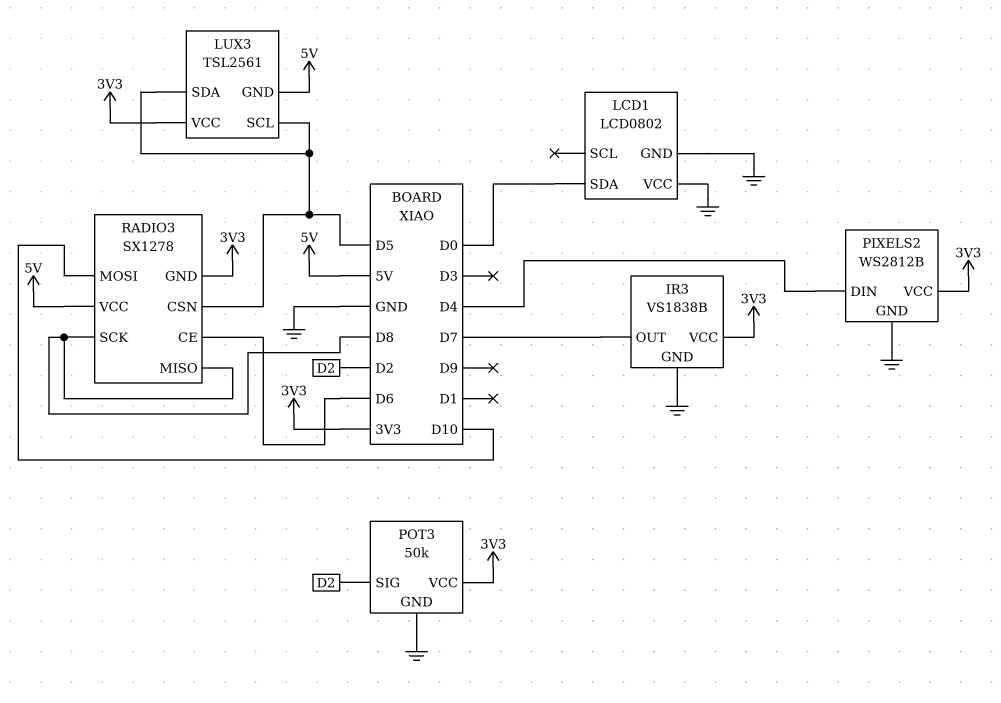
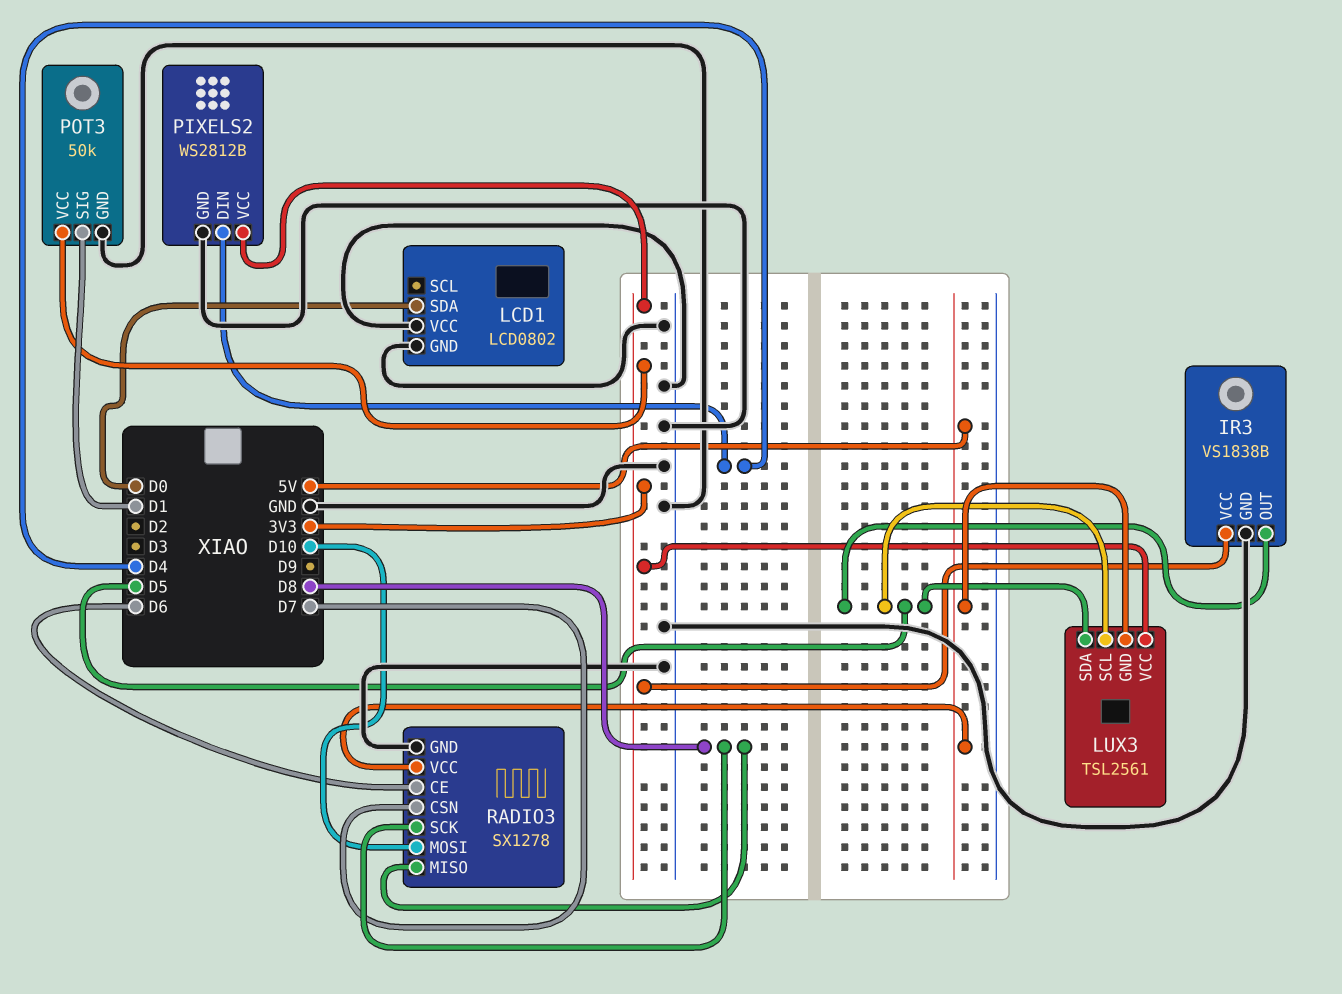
IR3 pin OUT: D7 -> D5
POT3 pin SIG: D2 -> D1
RADIO3 pin CSN: D5 -> D7
RADIO3 pin GND: 3V3 -> GND

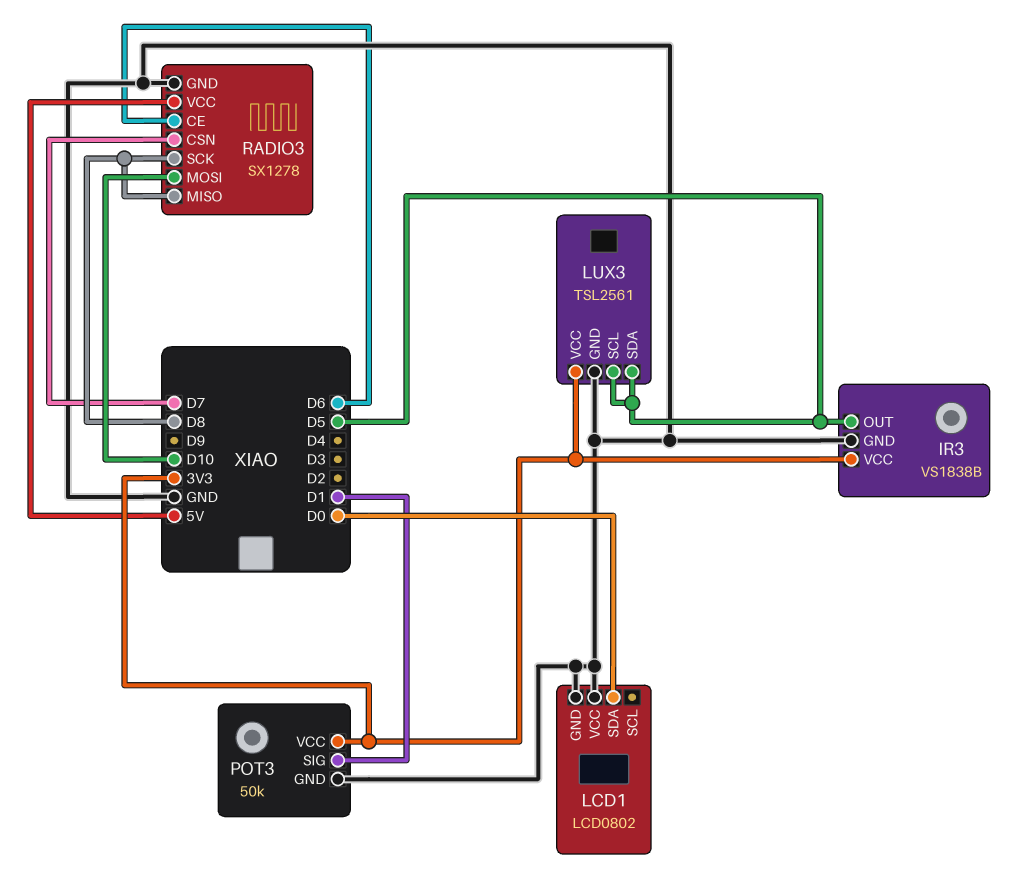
LUX3 pin GND: 5V -> GND
PIXELS2: WS2812B -> none
PIXELS2 pin DIN: D4 -> none
PIXELS2 pin GND: GND -> none
PIXELS2 pin VCC: 3V3 -> none

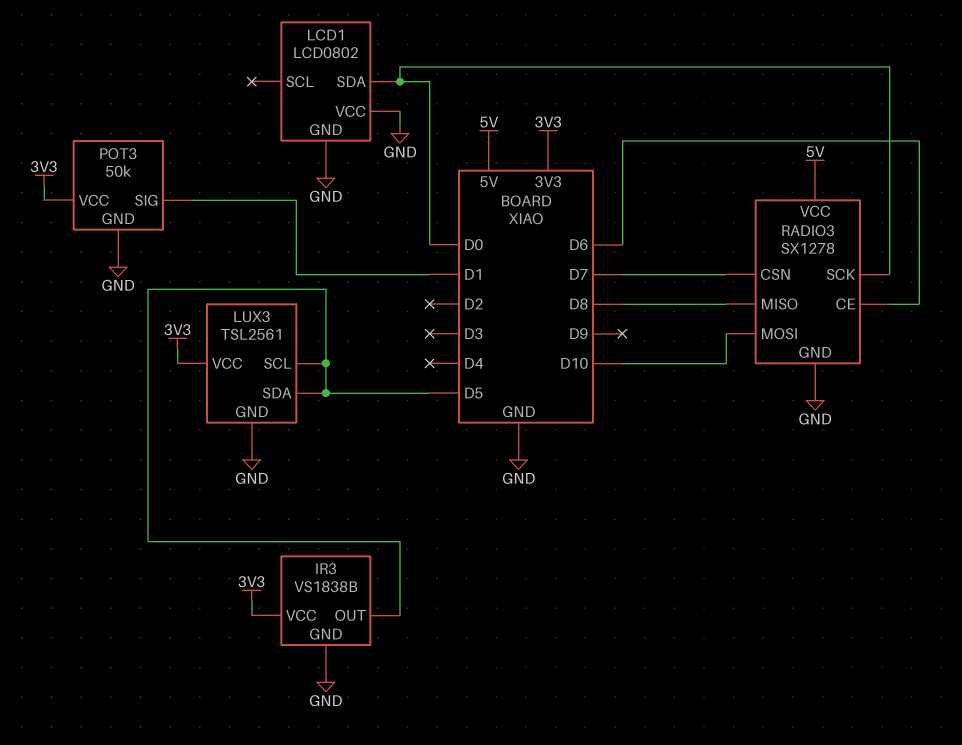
RADIO3 pin SCK: D8 -> D0

